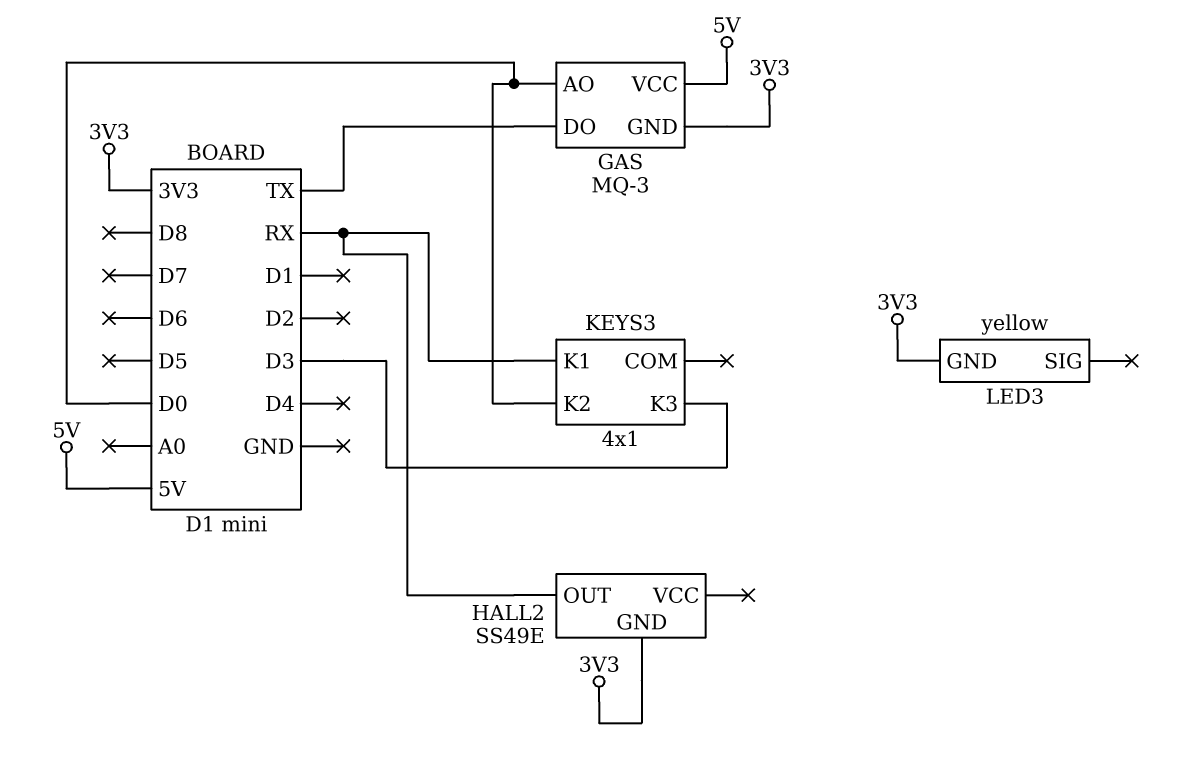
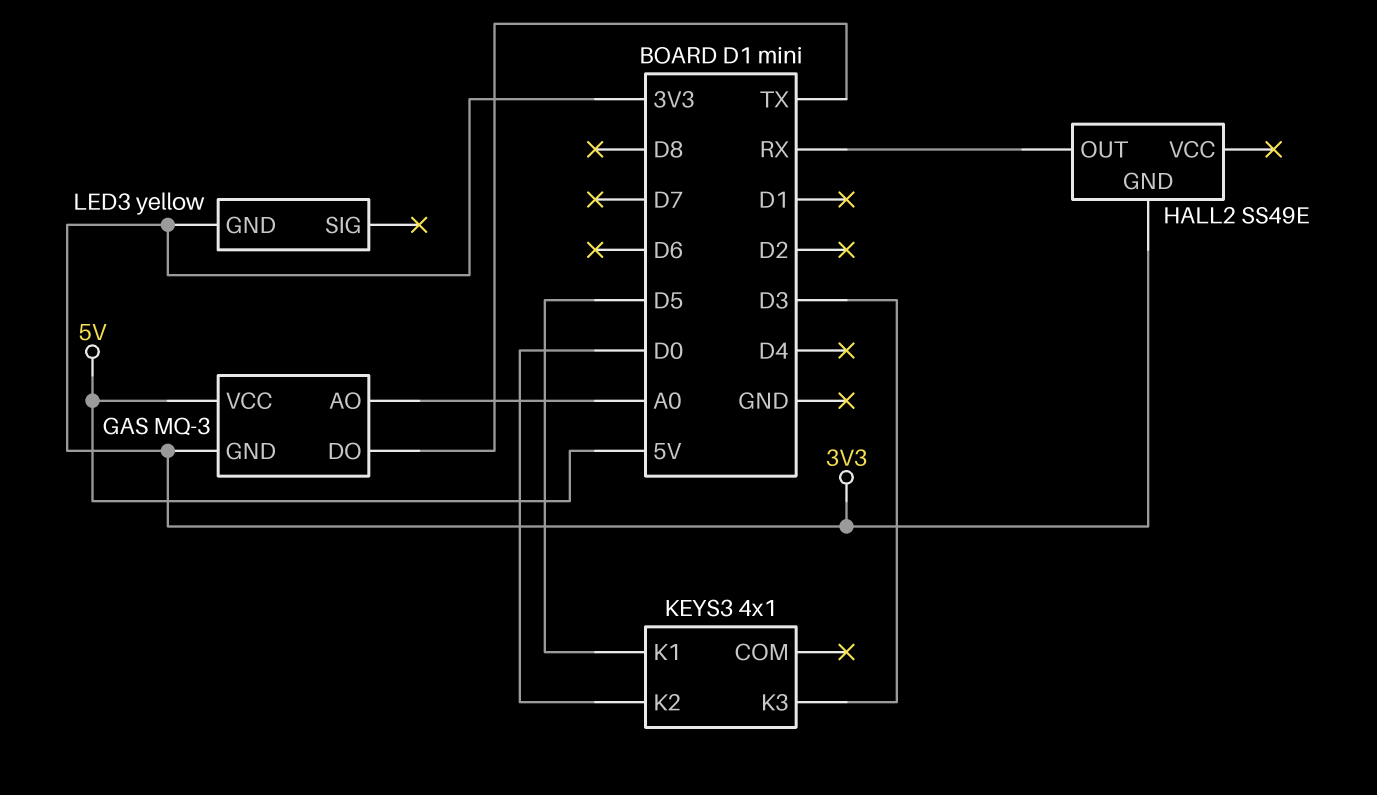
GAS pin AO: D0 -> A0
KEYS3 pin K1: RX -> D5

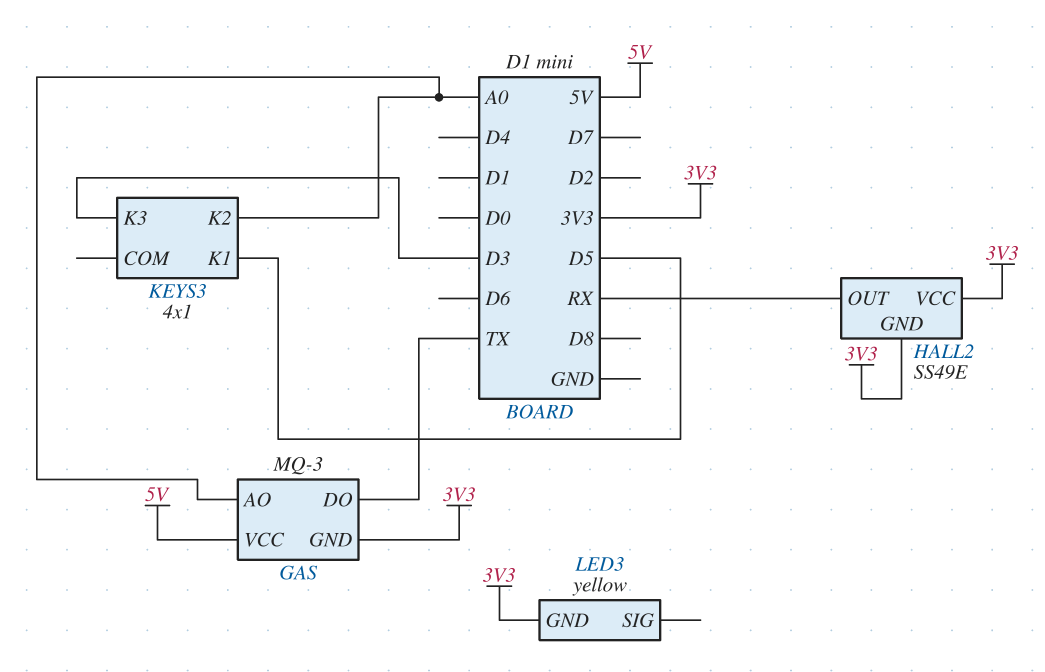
HALL2 pin VCC: none -> 3V3
KEYS3 pin K2: D0 -> A0

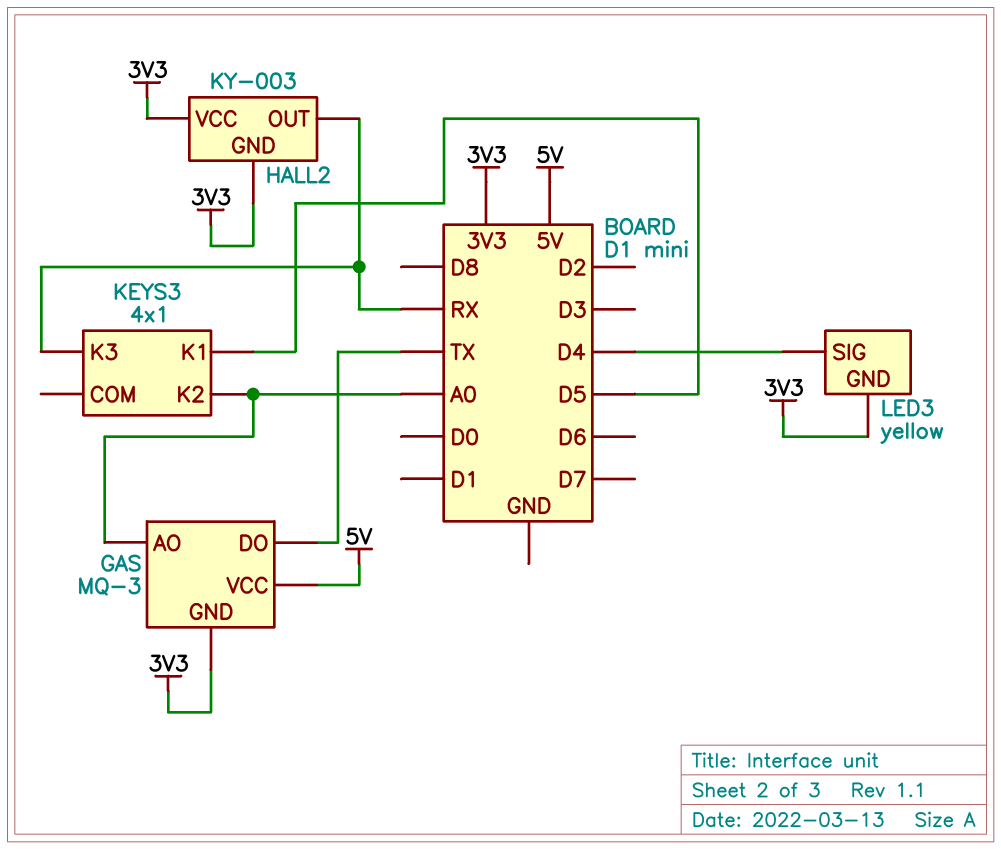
HALL2: SS49E -> KY-003
KEYS3 pin K3: D3 -> RX
LED3 pin SIG: none -> D4

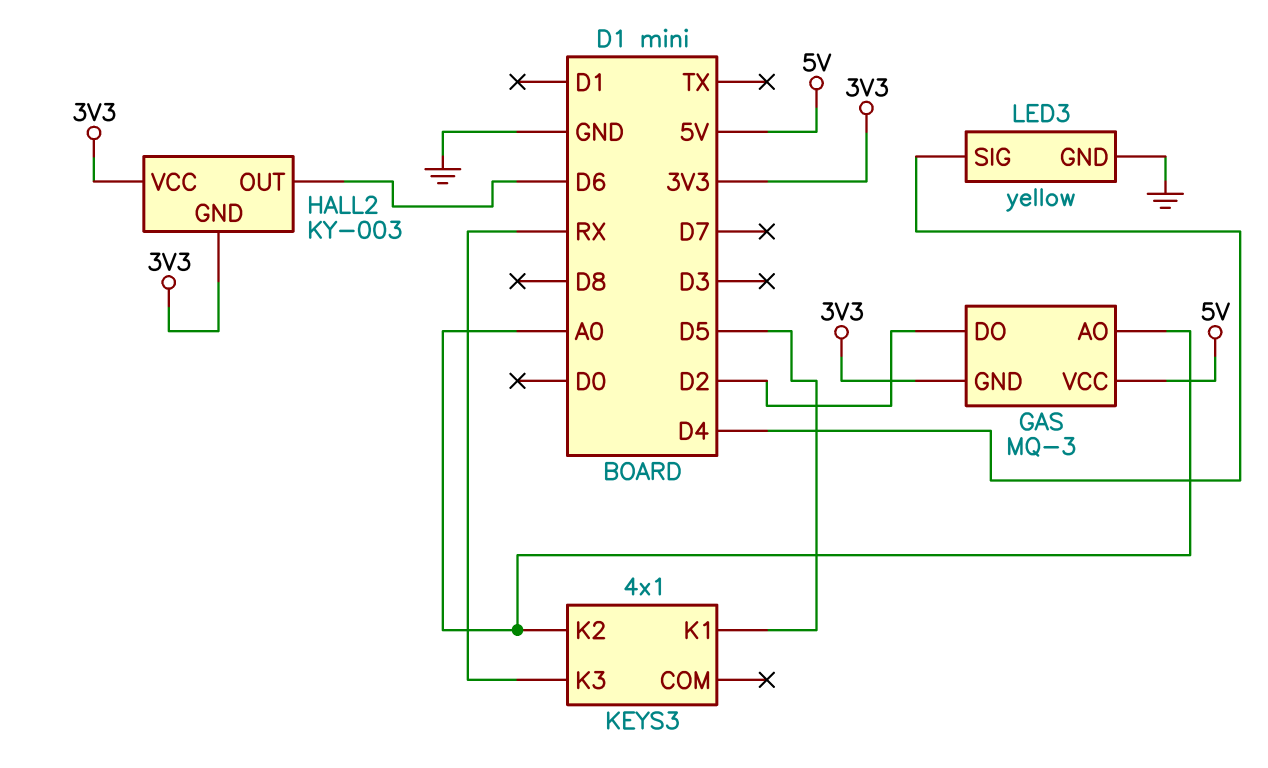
GAS pin DO: TX -> D2
HALL2 pin OUT: RX -> D6
LED3 pin GND: 3V3 -> GND

